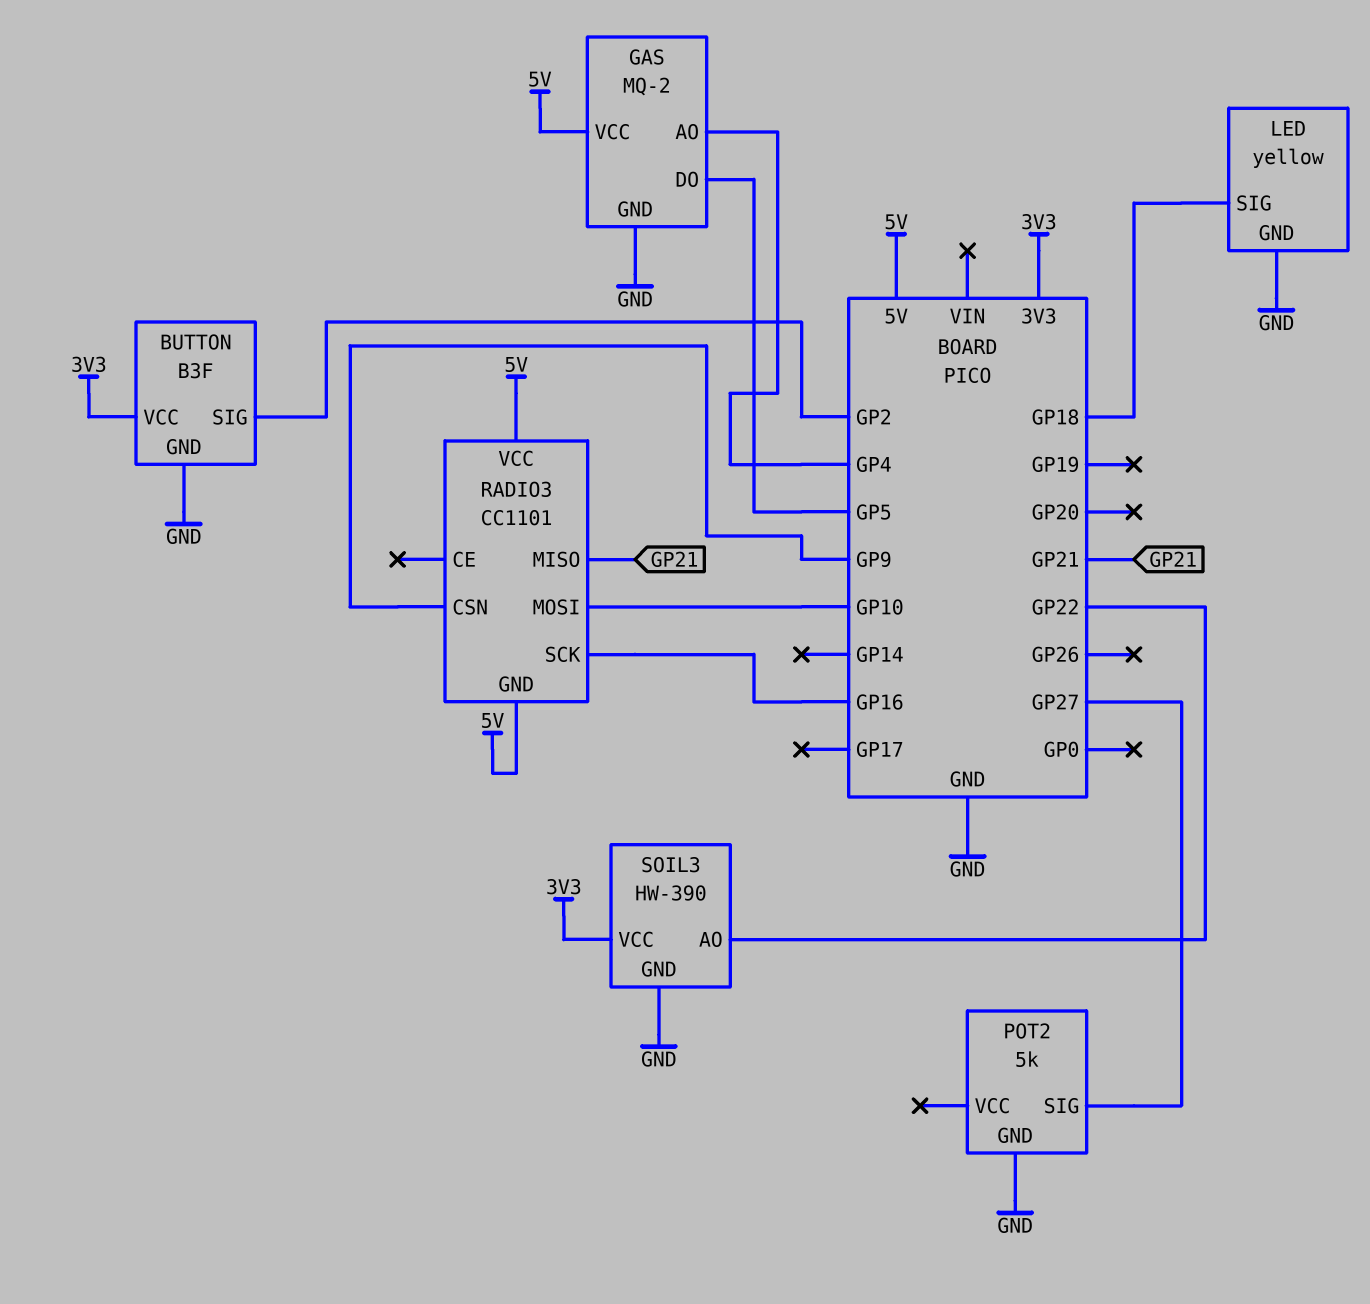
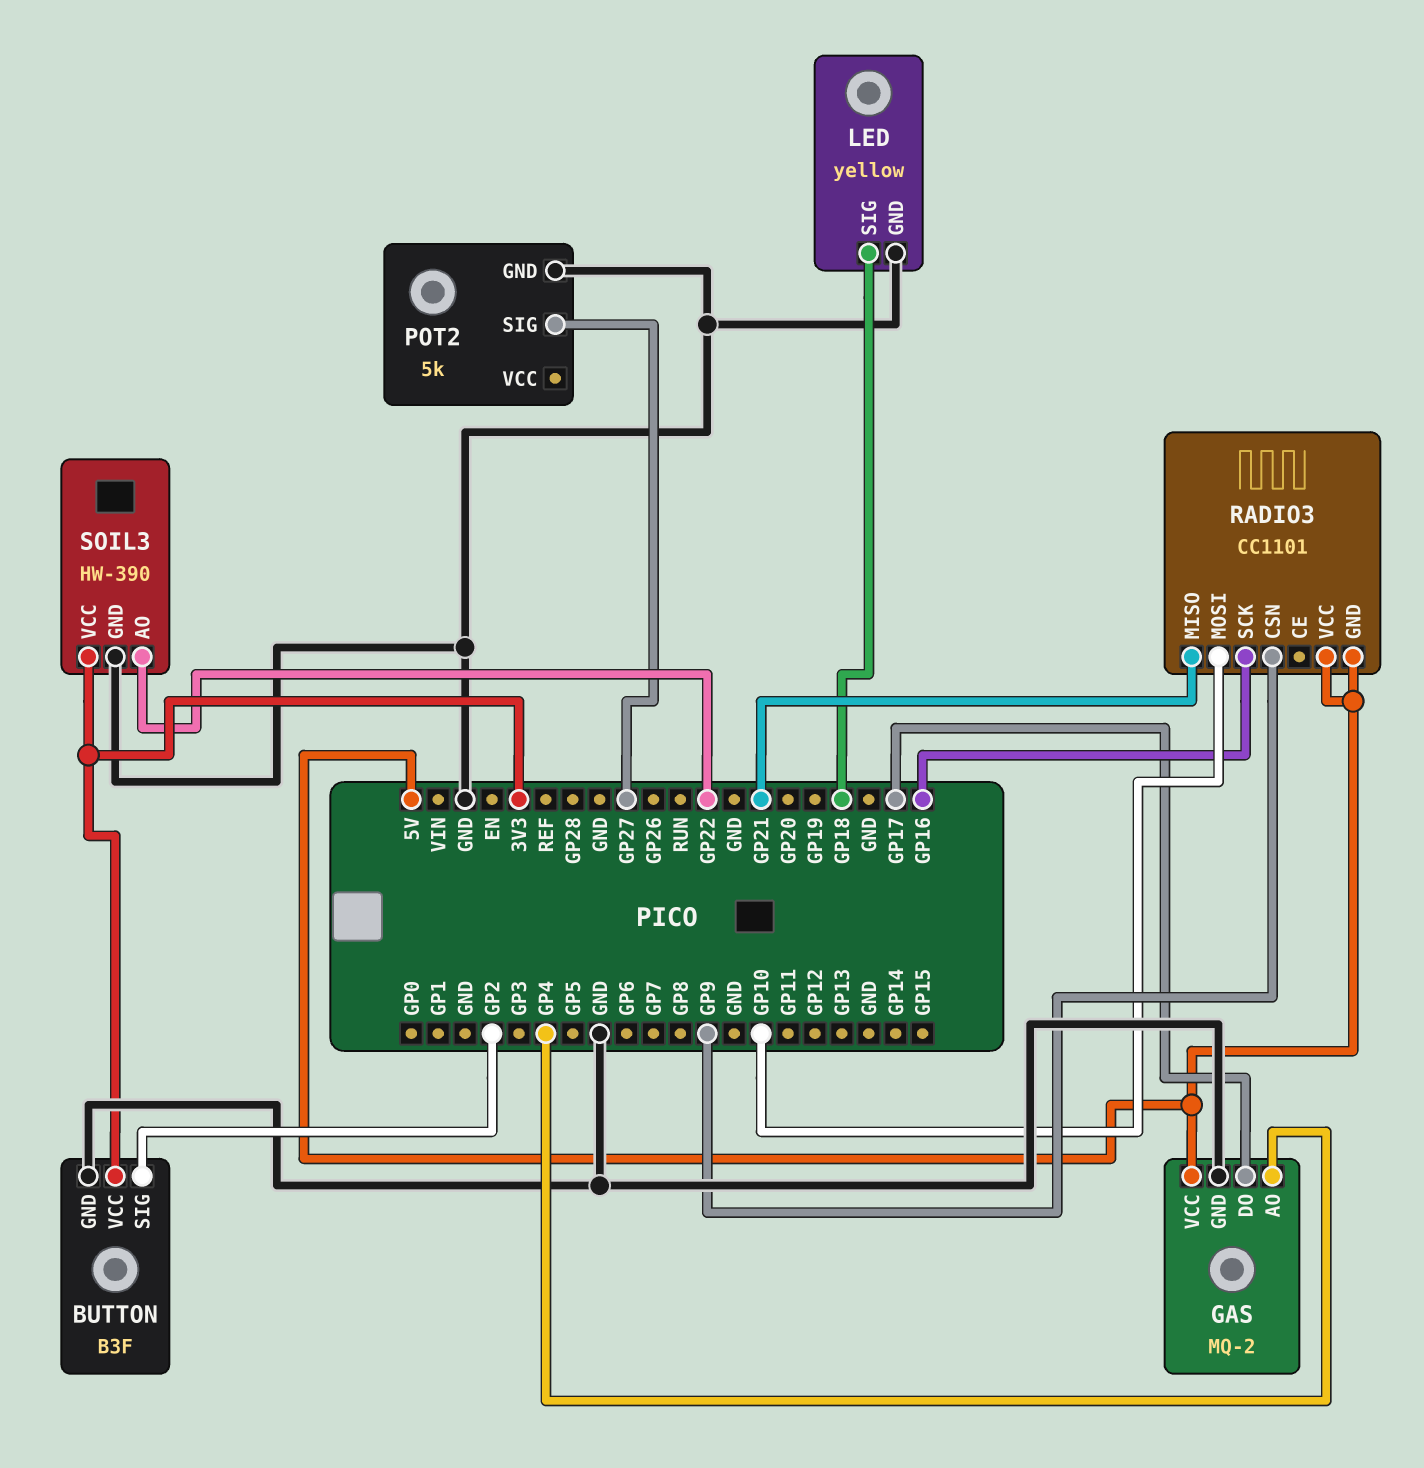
GAS pin DO: GP5 -> GP17

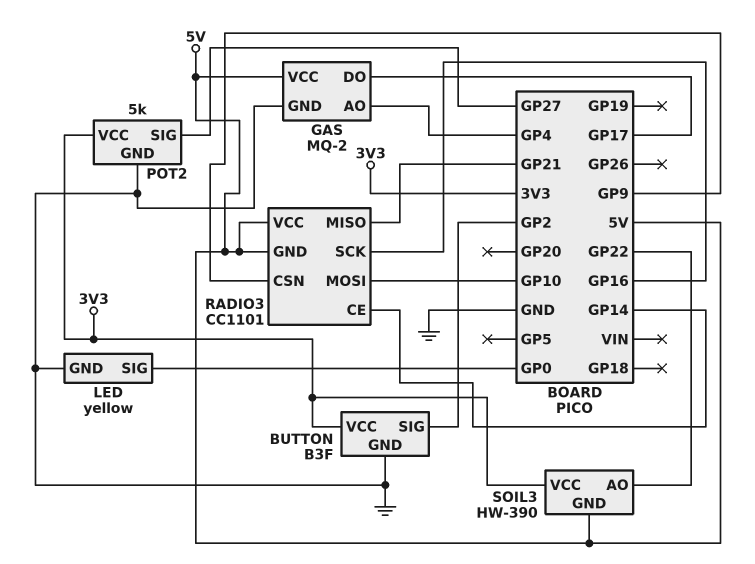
LED pin SIG: GP18 -> GP0
POT2 pin VCC: none -> 3V3
RADIO3 pin CE: none -> GP14
SOIL3 pin GND: GND -> 5V

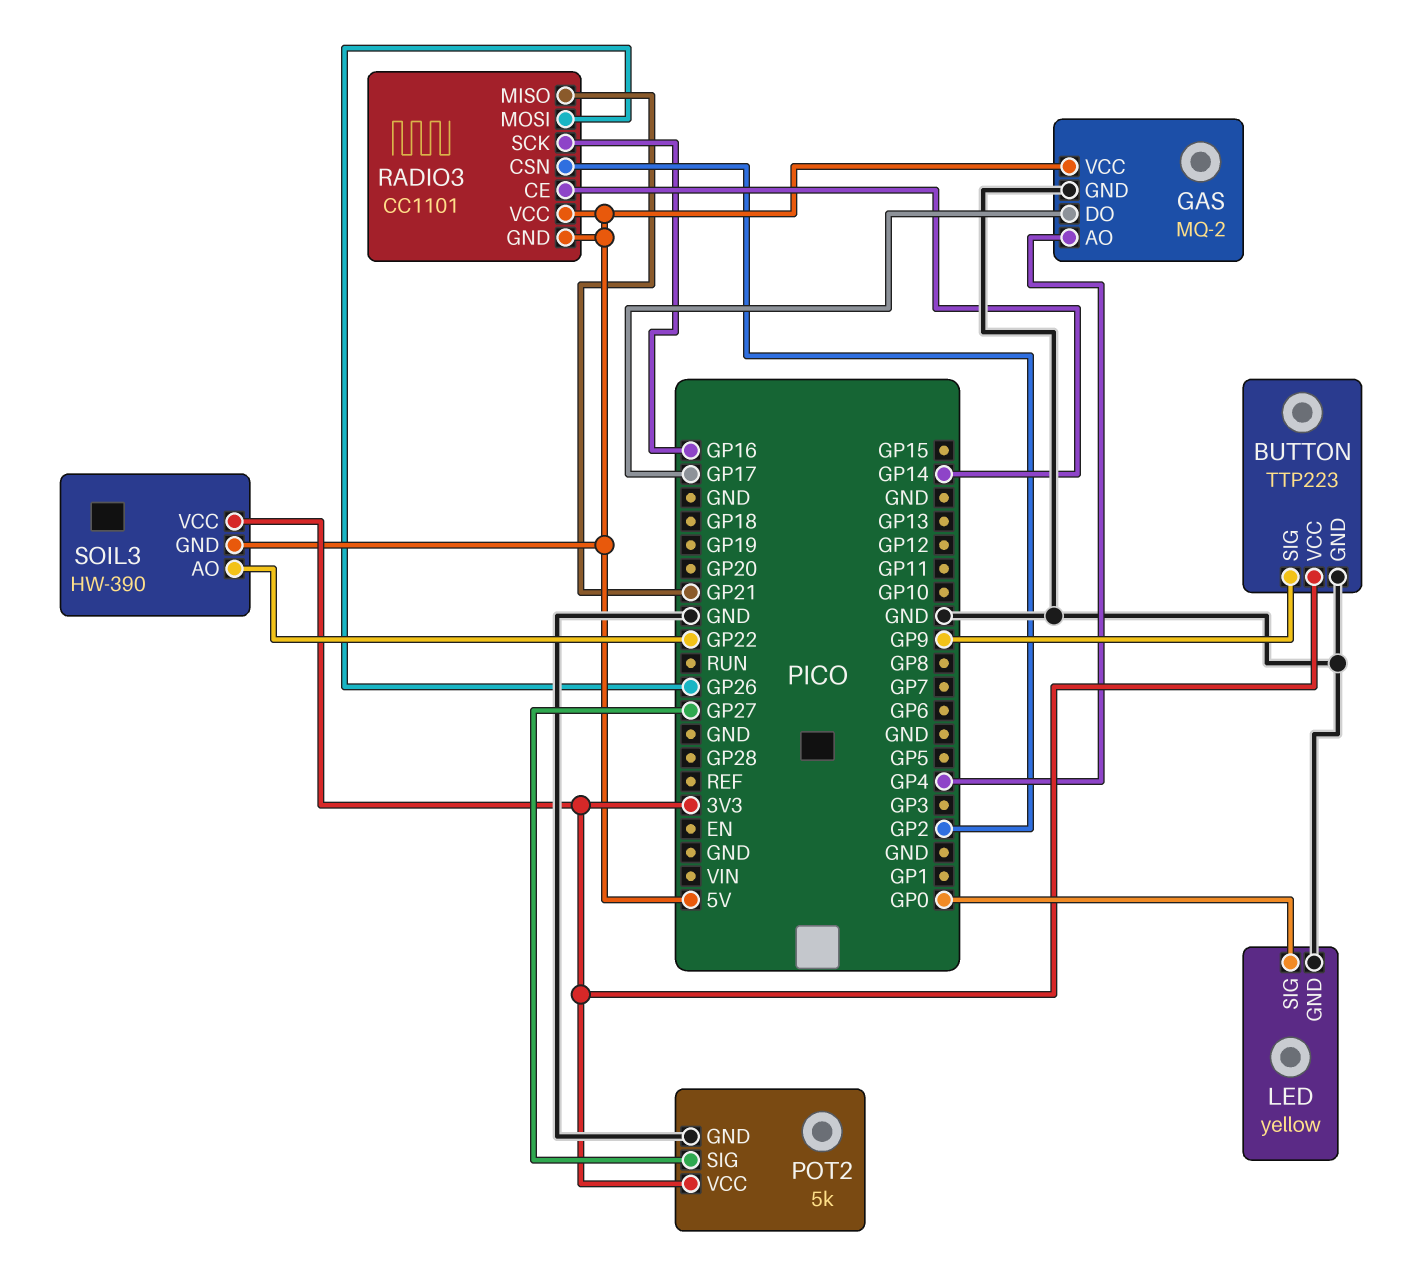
BUTTON: B3F -> TTP223
BUTTON pin SIG: GP2 -> GP9
RADIO3 pin CSN: GP9 -> GP2
RADIO3 pin MOSI: GP10 -> GP26

